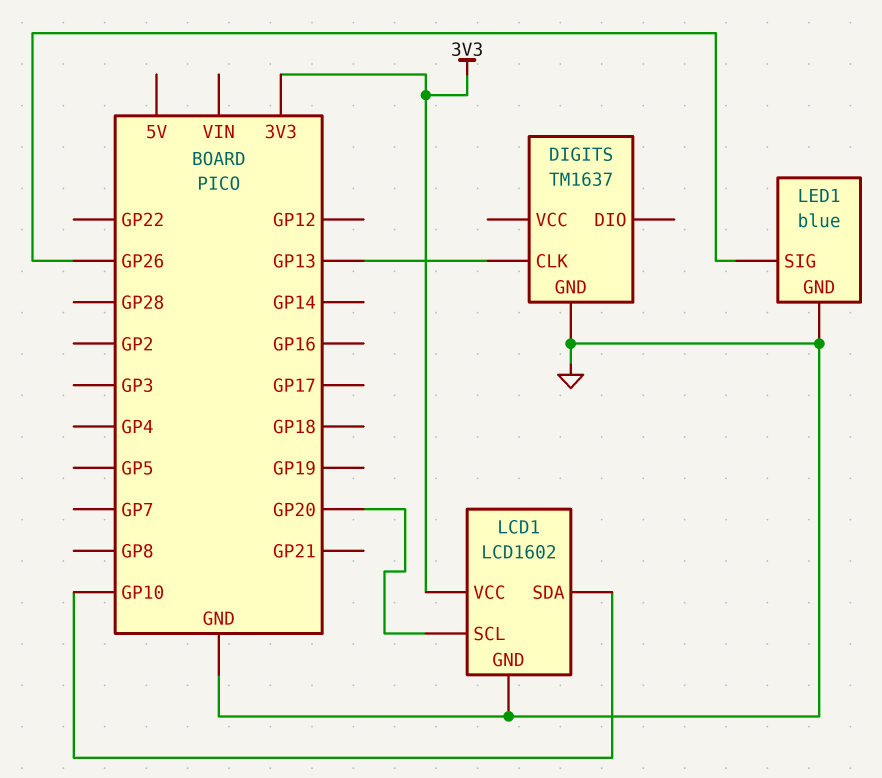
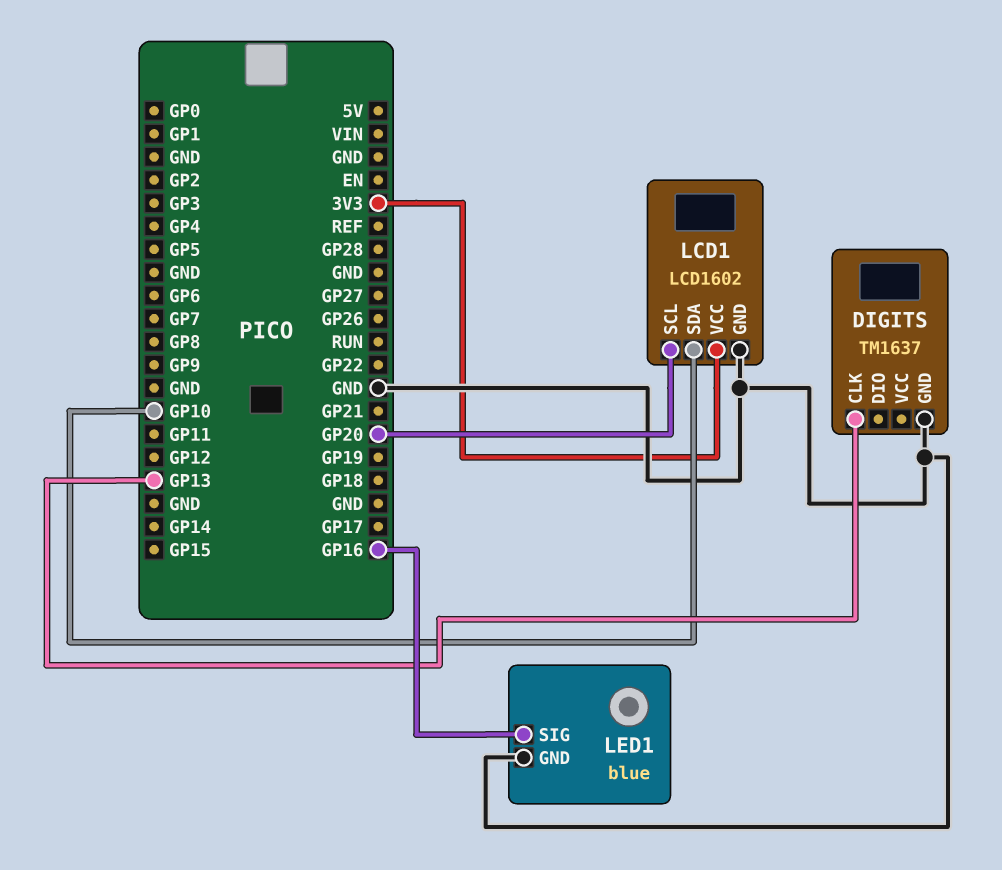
LED1 pin SIG: GP26 -> GP16

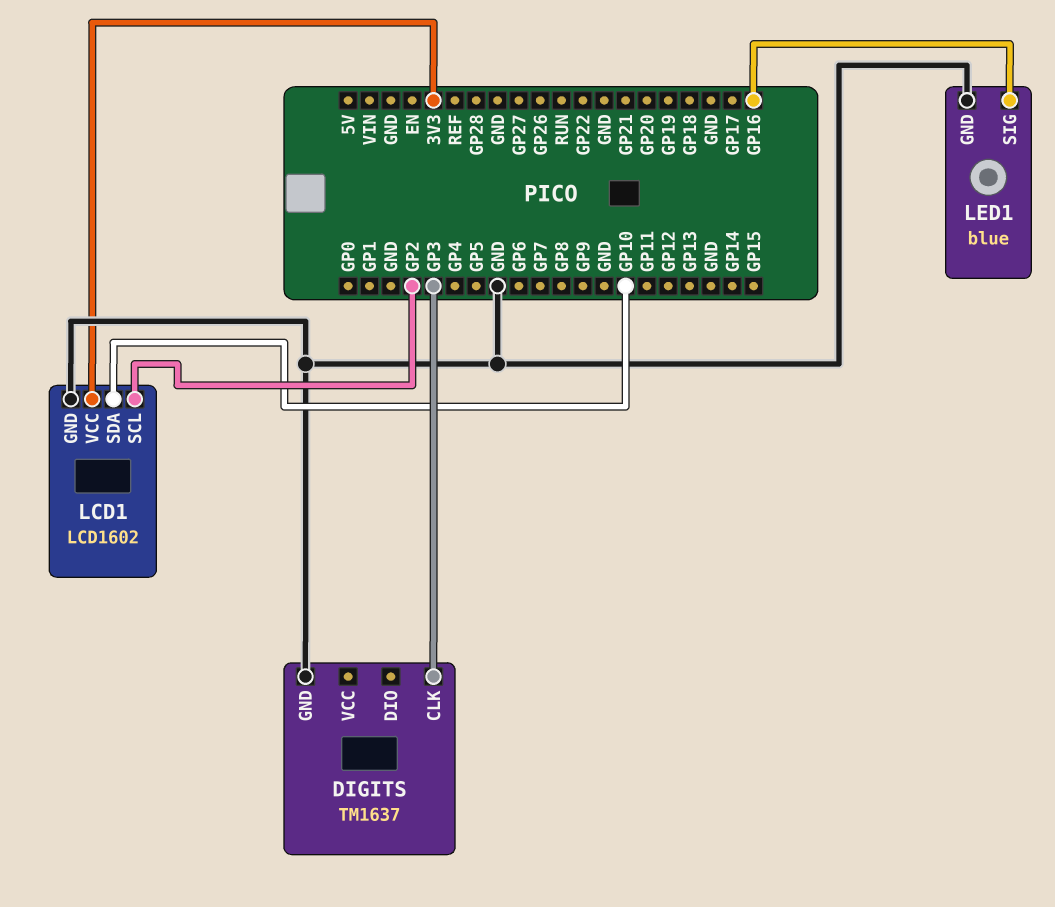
DIGITS pin CLK: GP13 -> GP3
LCD1 pin SCL: GP20 -> GP2

